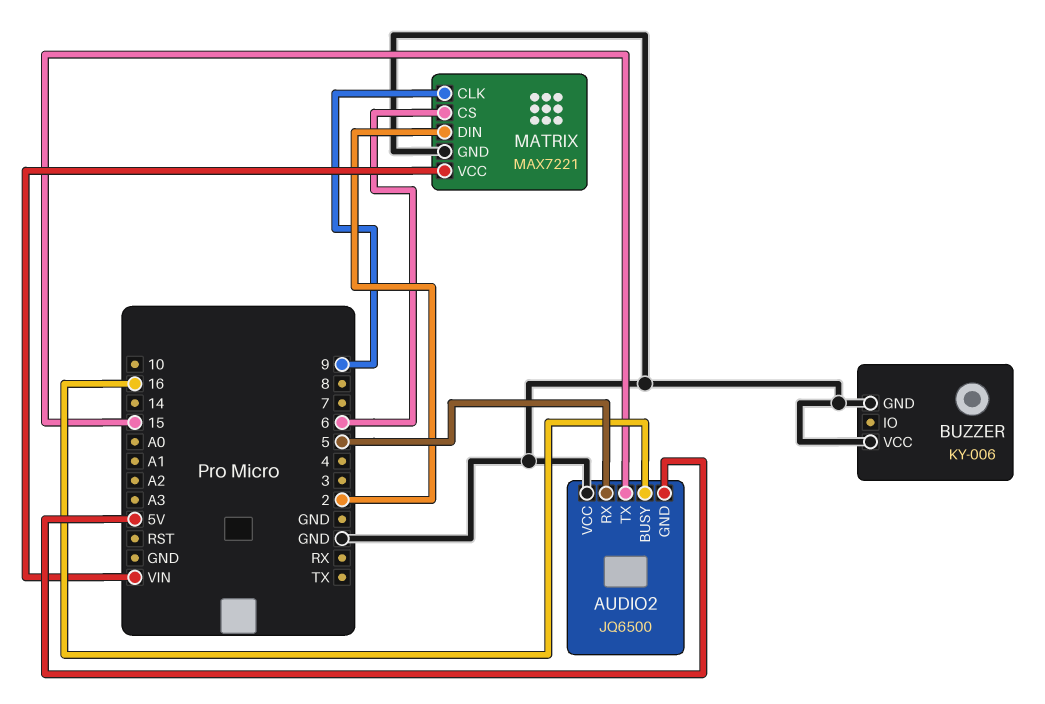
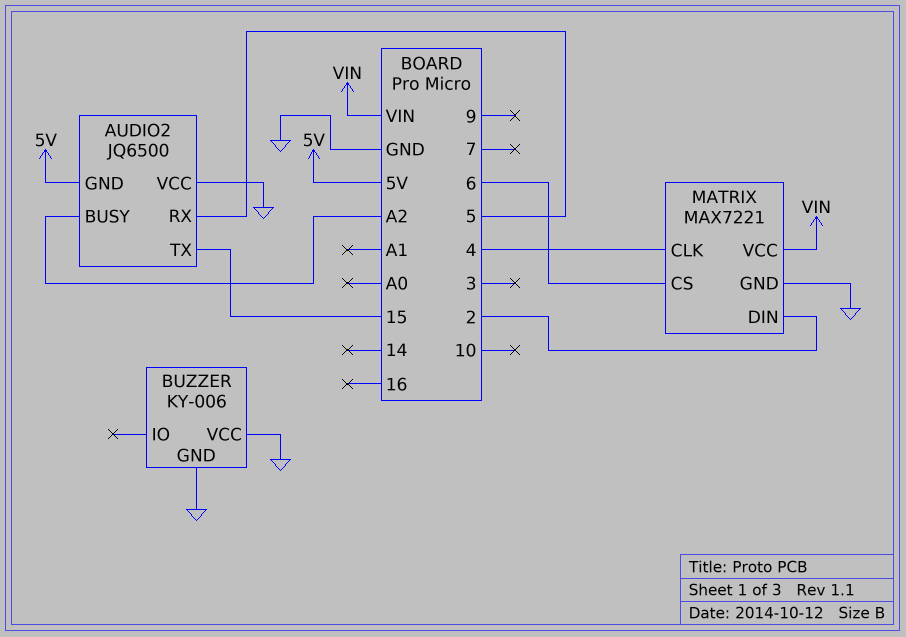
AUDIO2 pin BUSY: 16 -> A2
MATRIX pin CLK: 9 -> 4

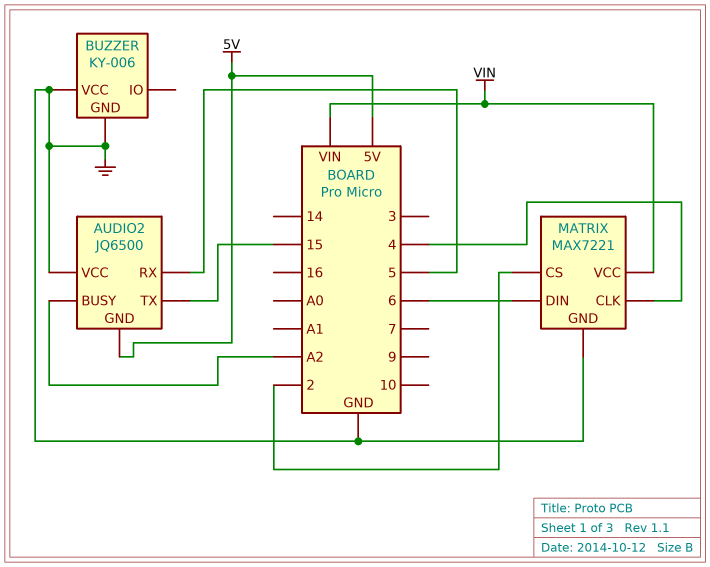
MATRIX pin CS: 6 -> 2
MATRIX pin DIN: 2 -> 6

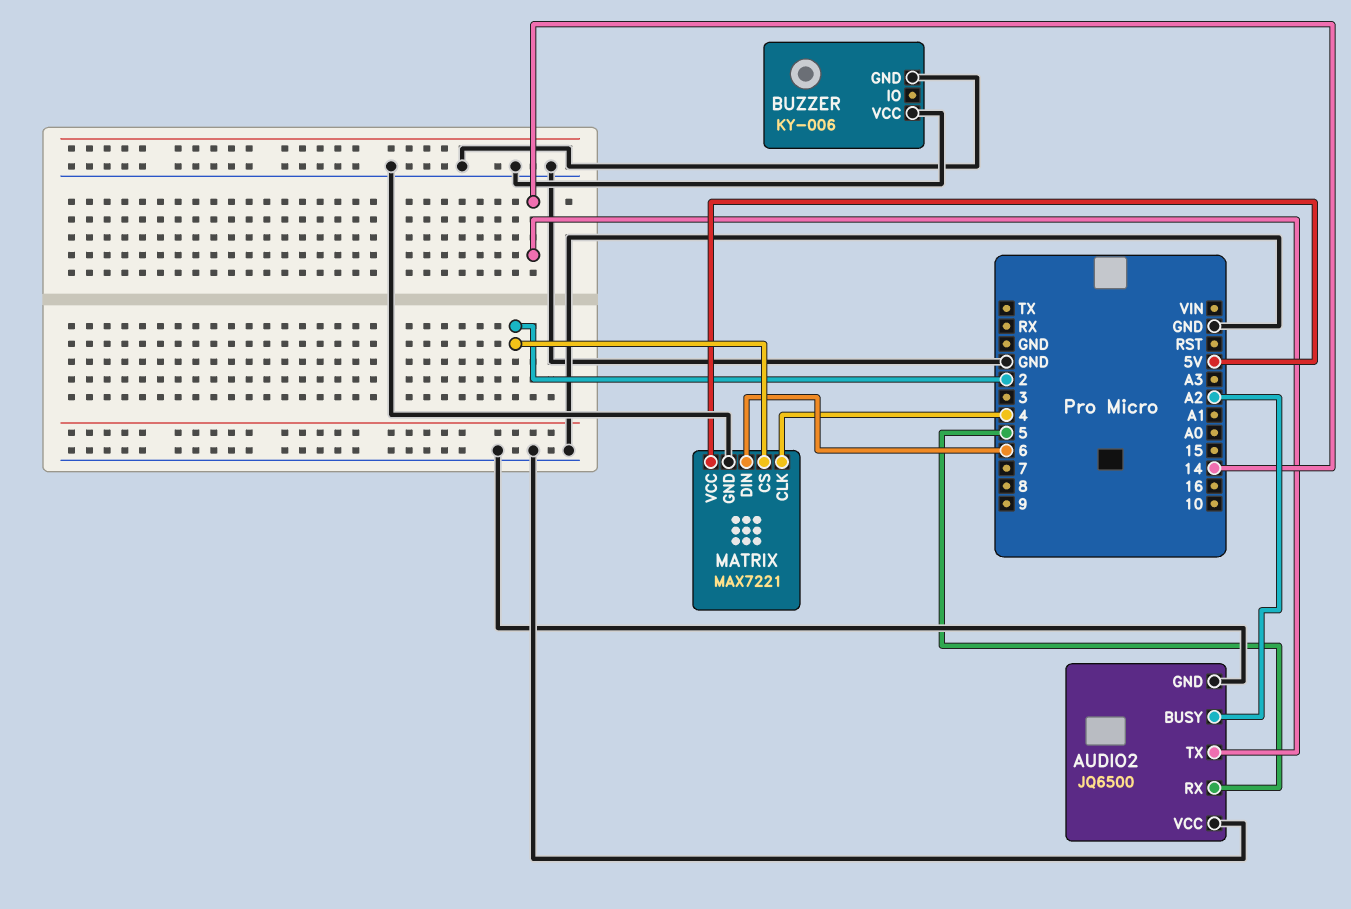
AUDIO2 pin GND: 5V -> GND
AUDIO2 pin TX: 15 -> 14
MATRIX pin VCC: VIN -> 5V

